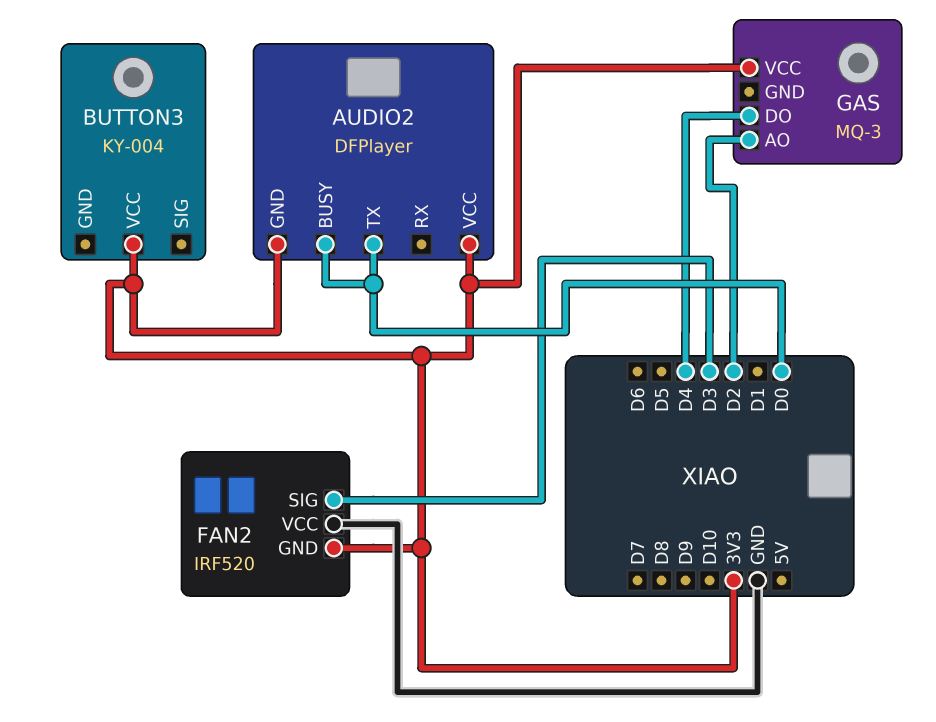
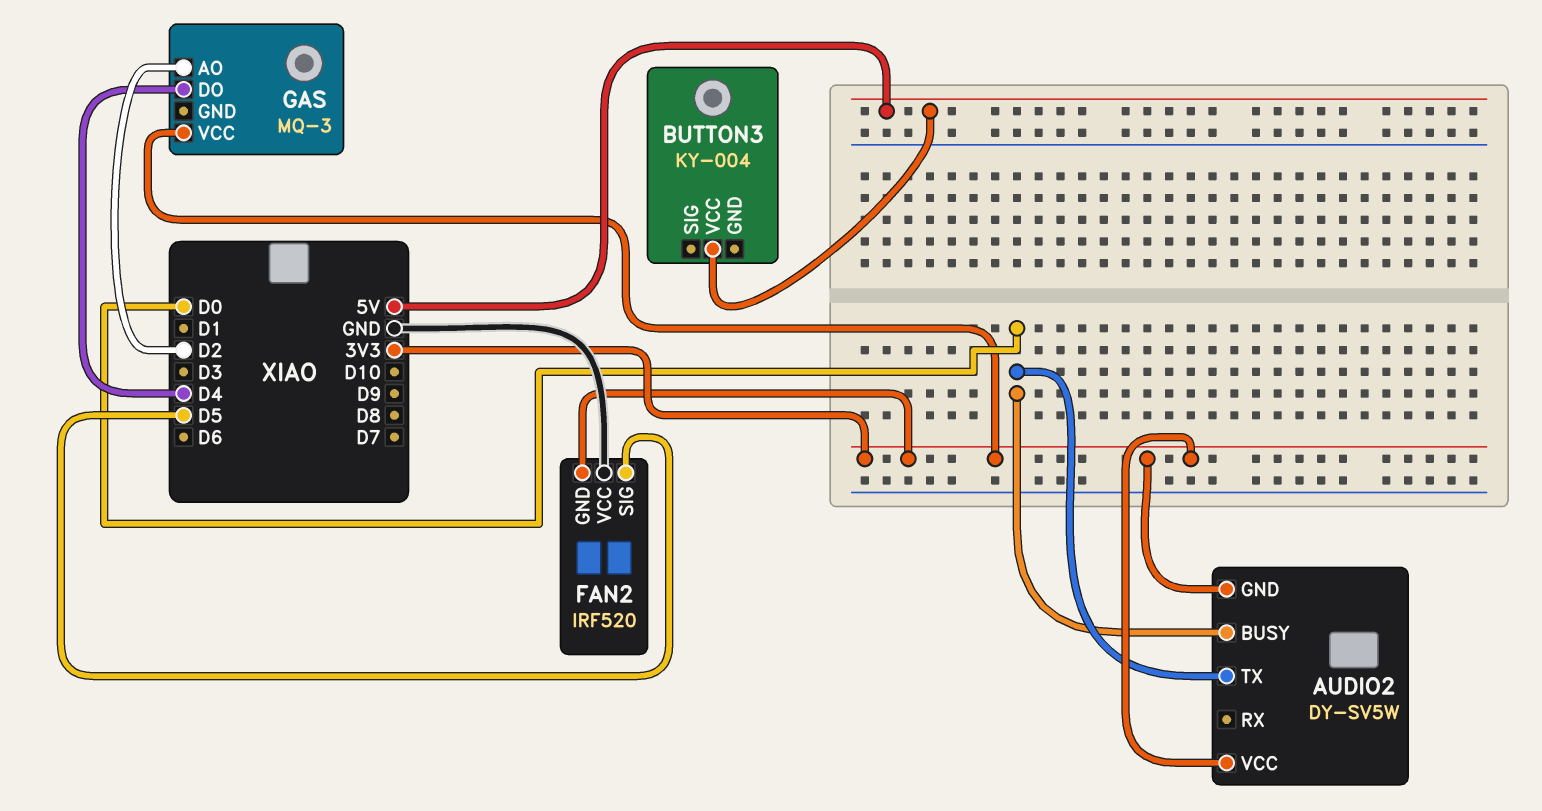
AUDIO2: DFPlayer -> DY-SV5W
BUTTON3 pin VCC: 3V3 -> 5V
FAN2 pin SIG: D3 -> D5

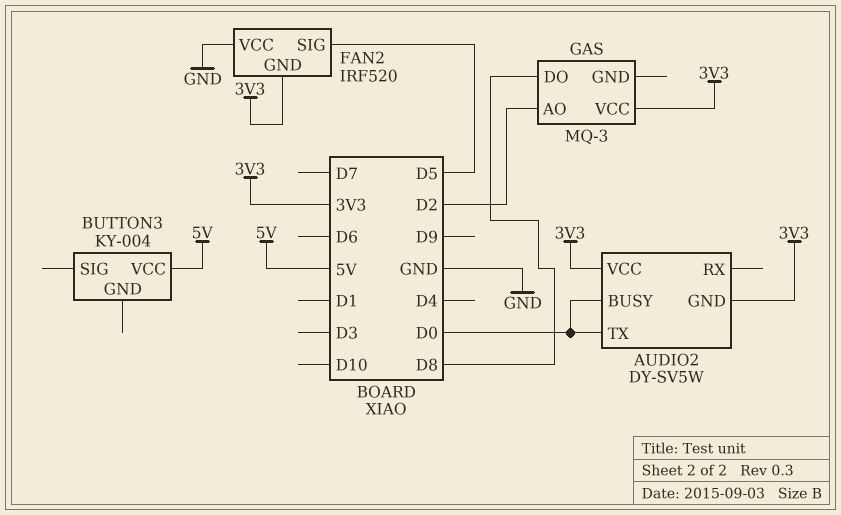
GAS pin DO: D4 -> D8

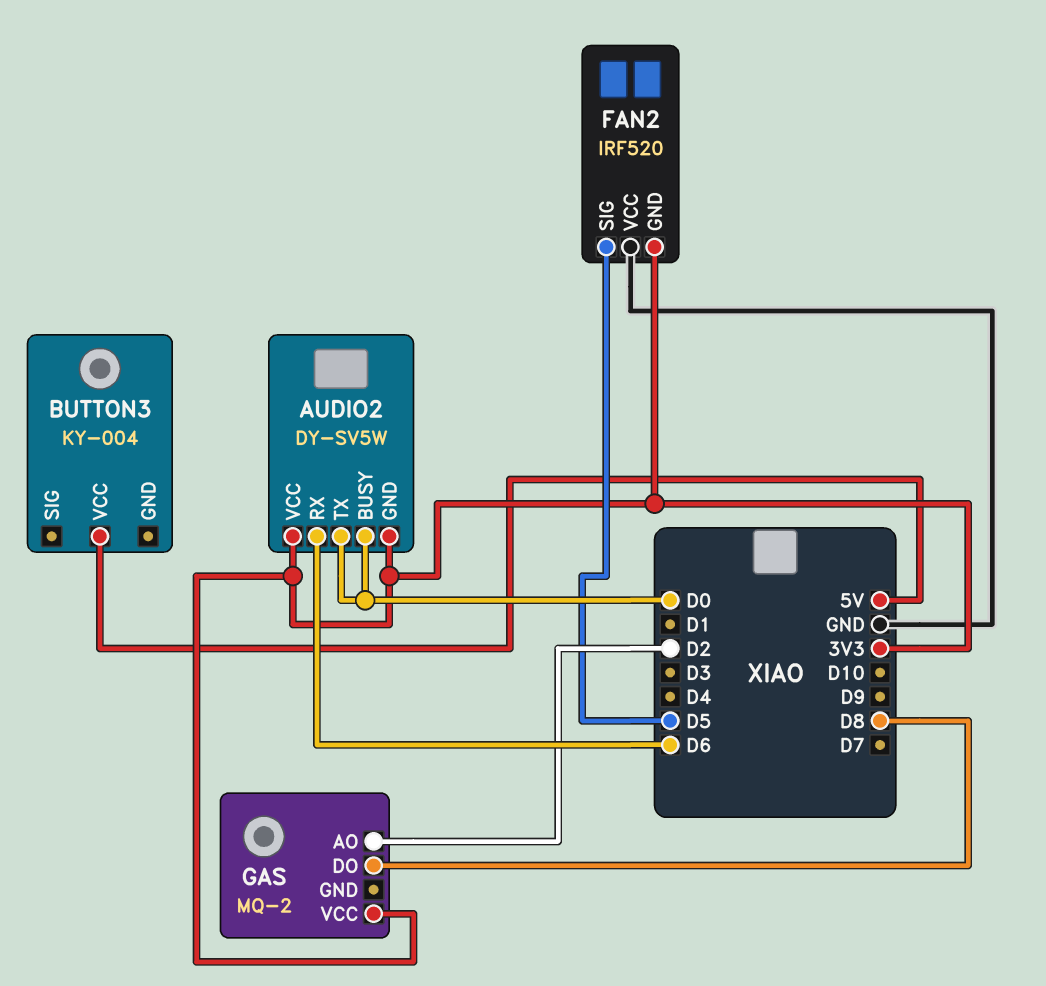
AUDIO2 pin RX: none -> D6
GAS: MQ-3 -> MQ-2

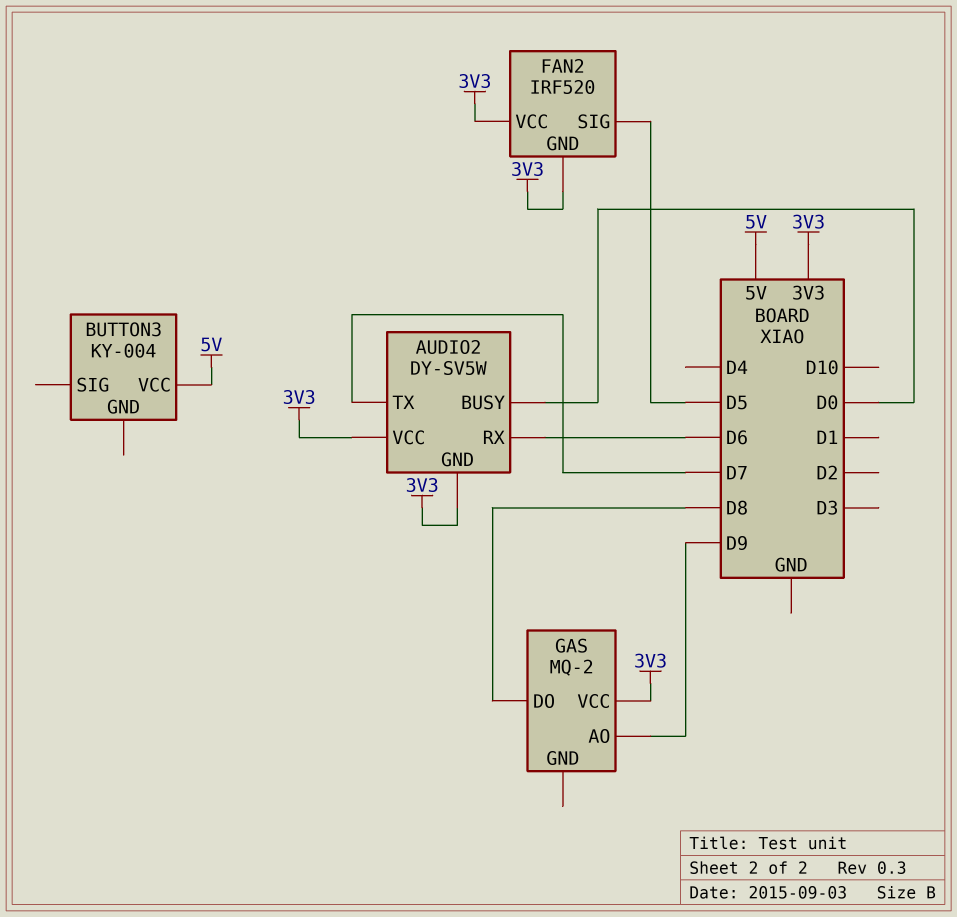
AUDIO2 pin TX: D0 -> D7
FAN2 pin VCC: GND -> 3V3
GAS pin AO: D2 -> D9

